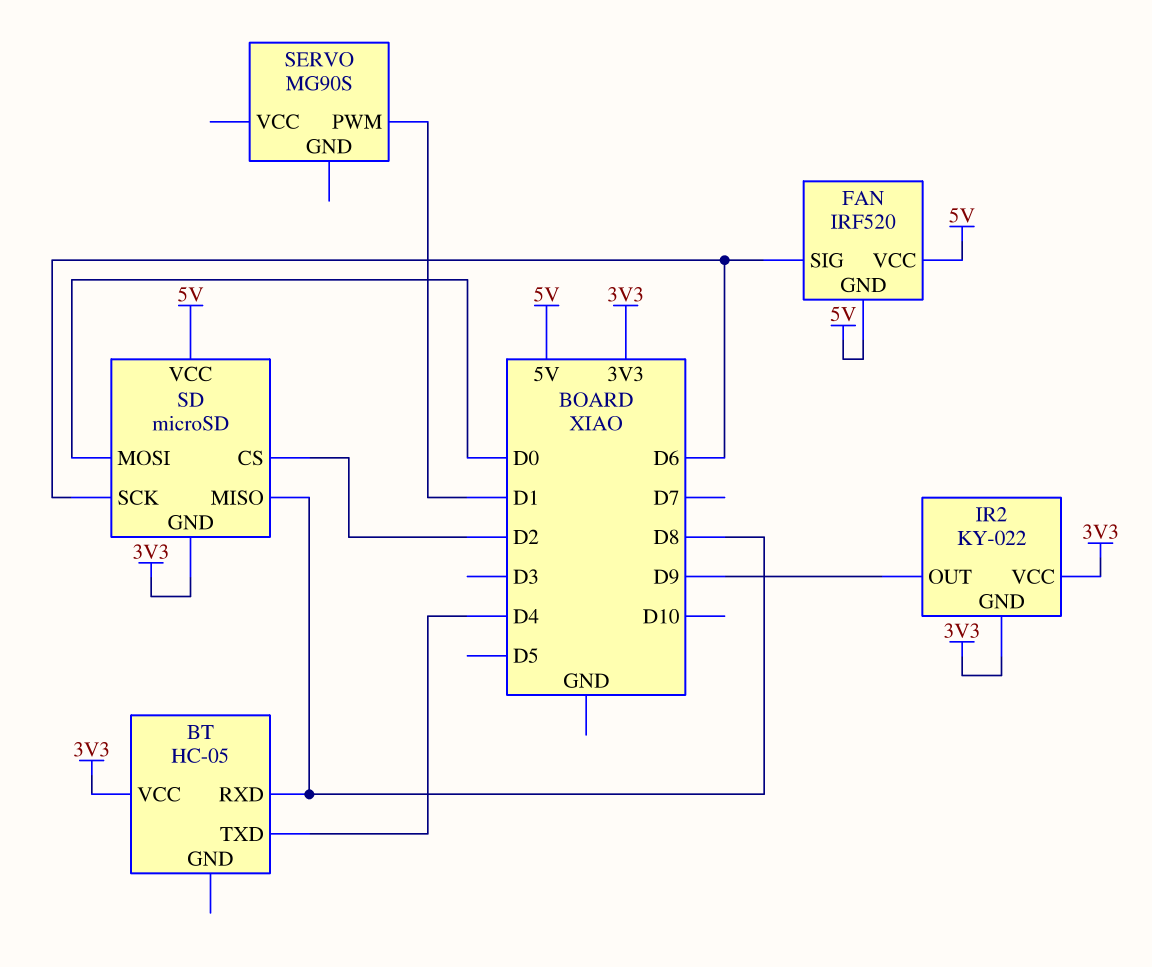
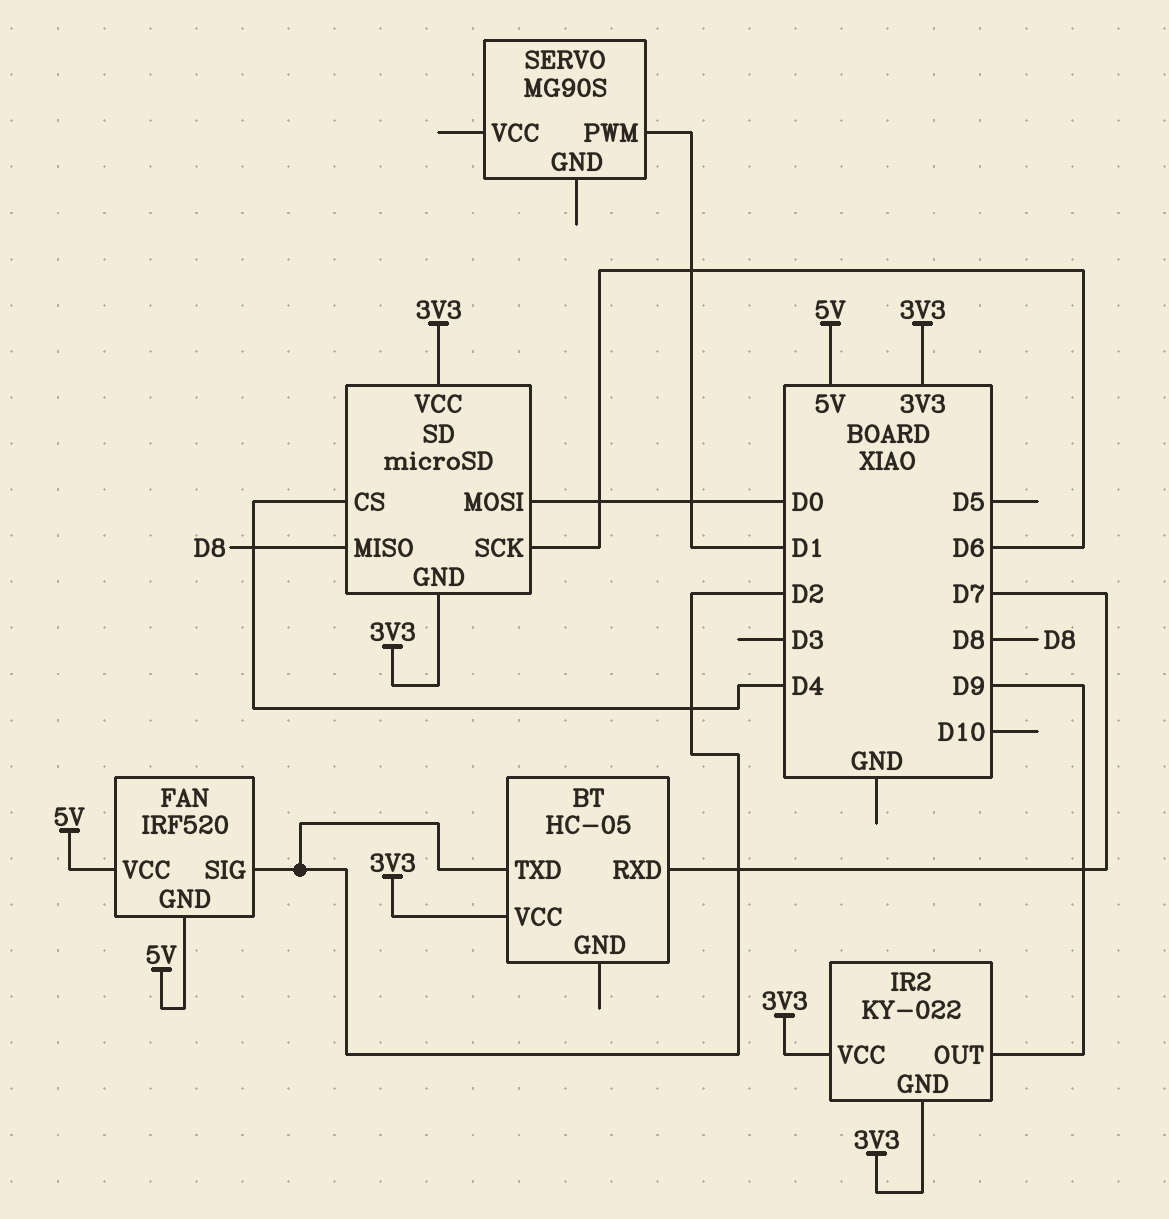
BT pin RXD: D8 -> D7
BT pin TXD: D4 -> D2
FAN pin SIG: D6 -> D2
SD pin CS: D2 -> D4
SD pin VCC: 5V -> 3V3

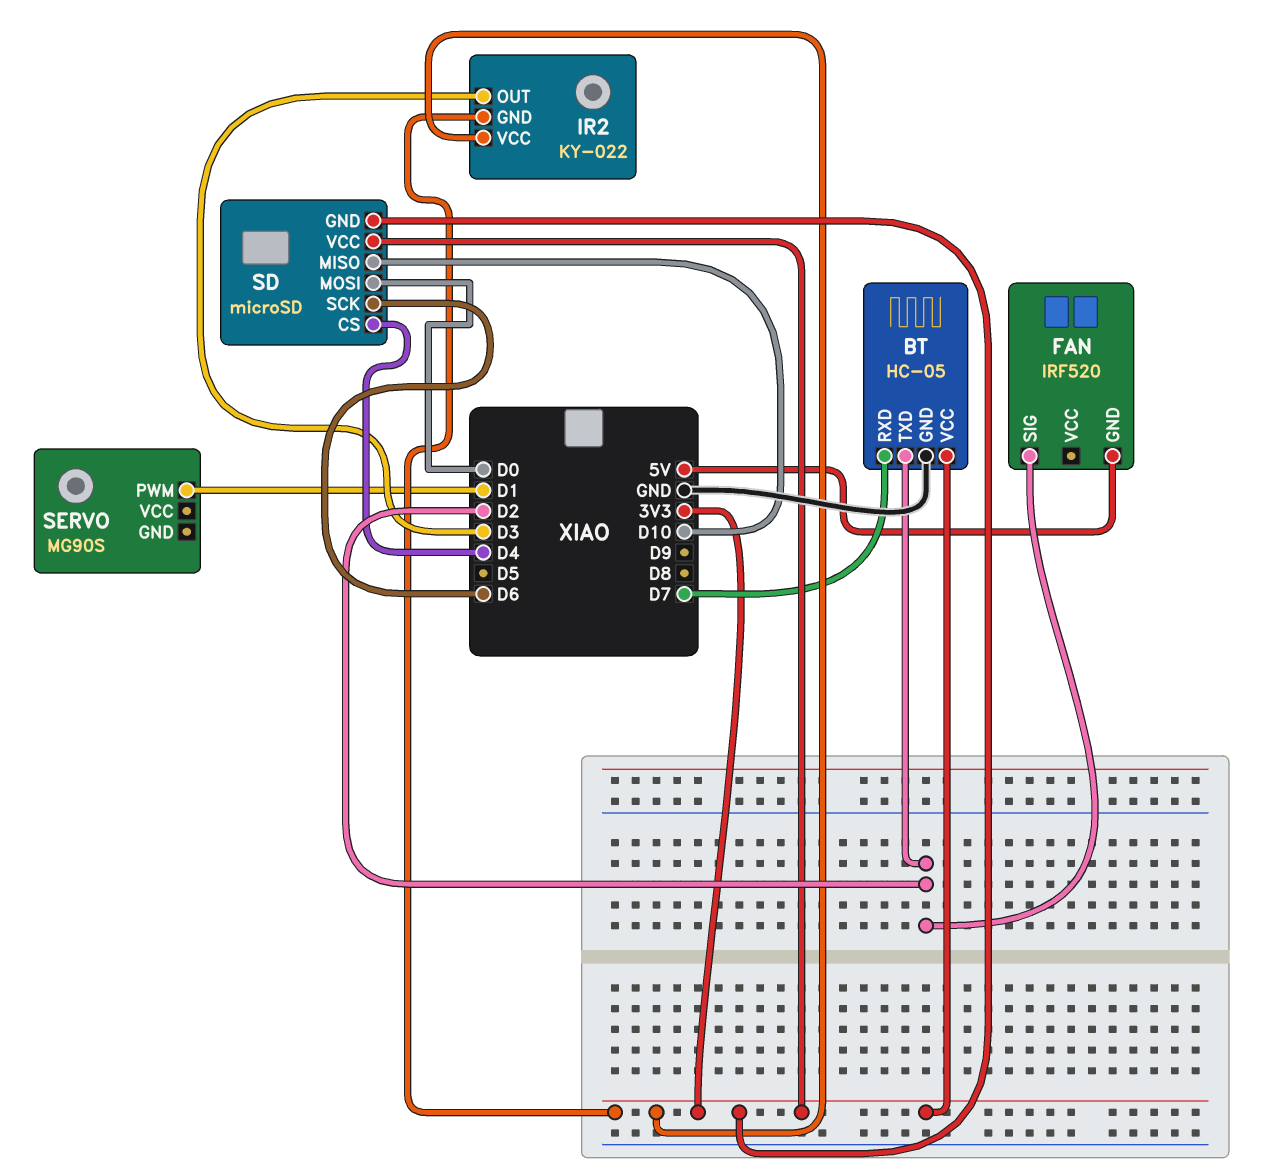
BT pin GND: none -> GND
FAN pin VCC: 5V -> none
IR2 pin OUT: D9 -> D3
SD pin MISO: D8 -> D10

